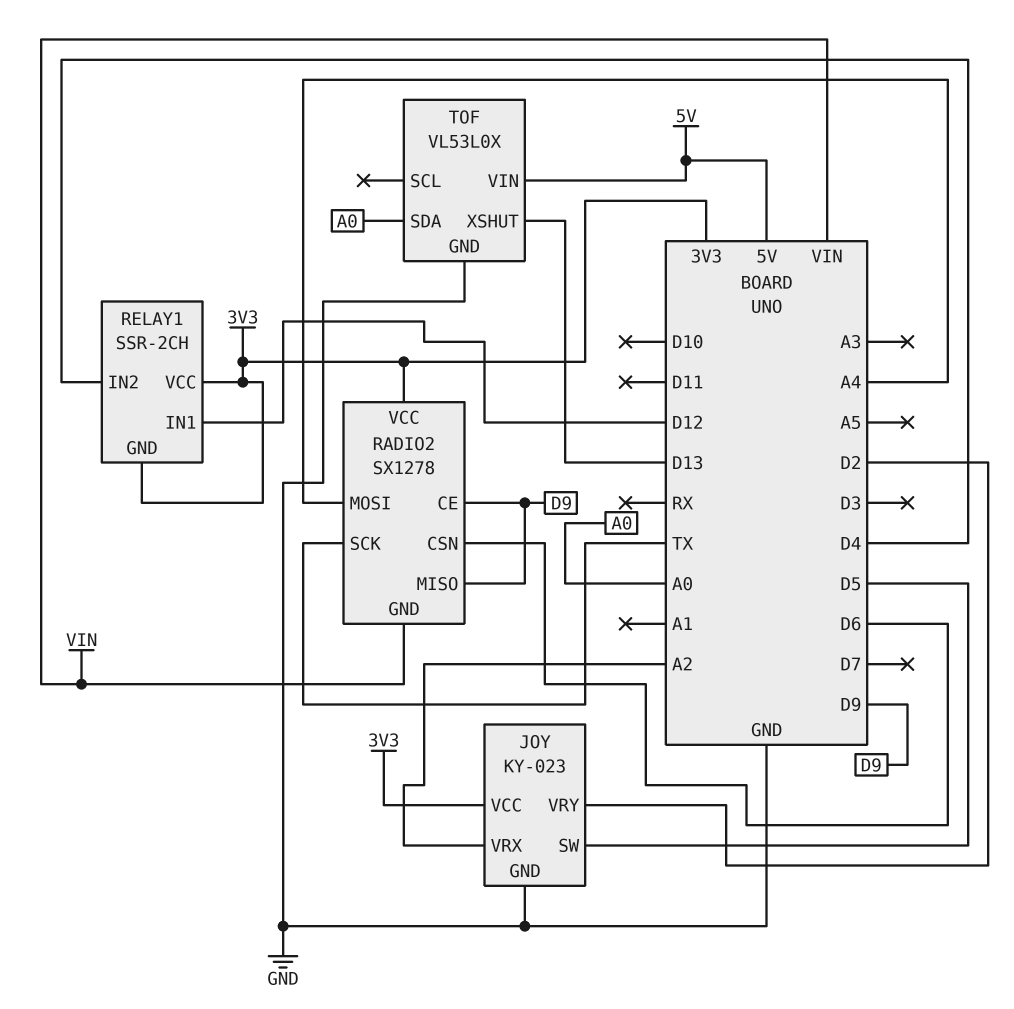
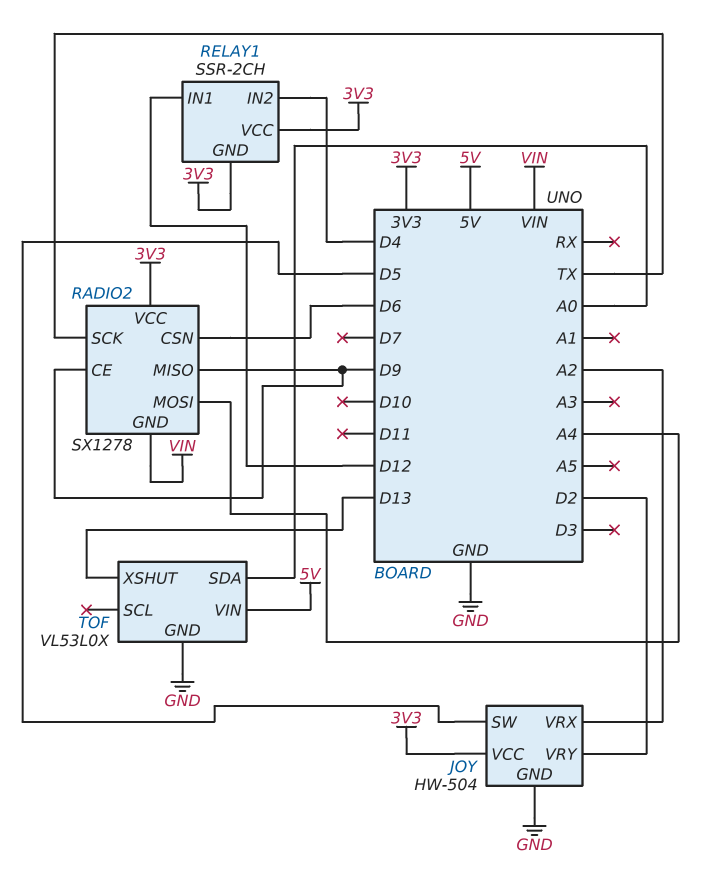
JOY: KY-023 -> HW-504

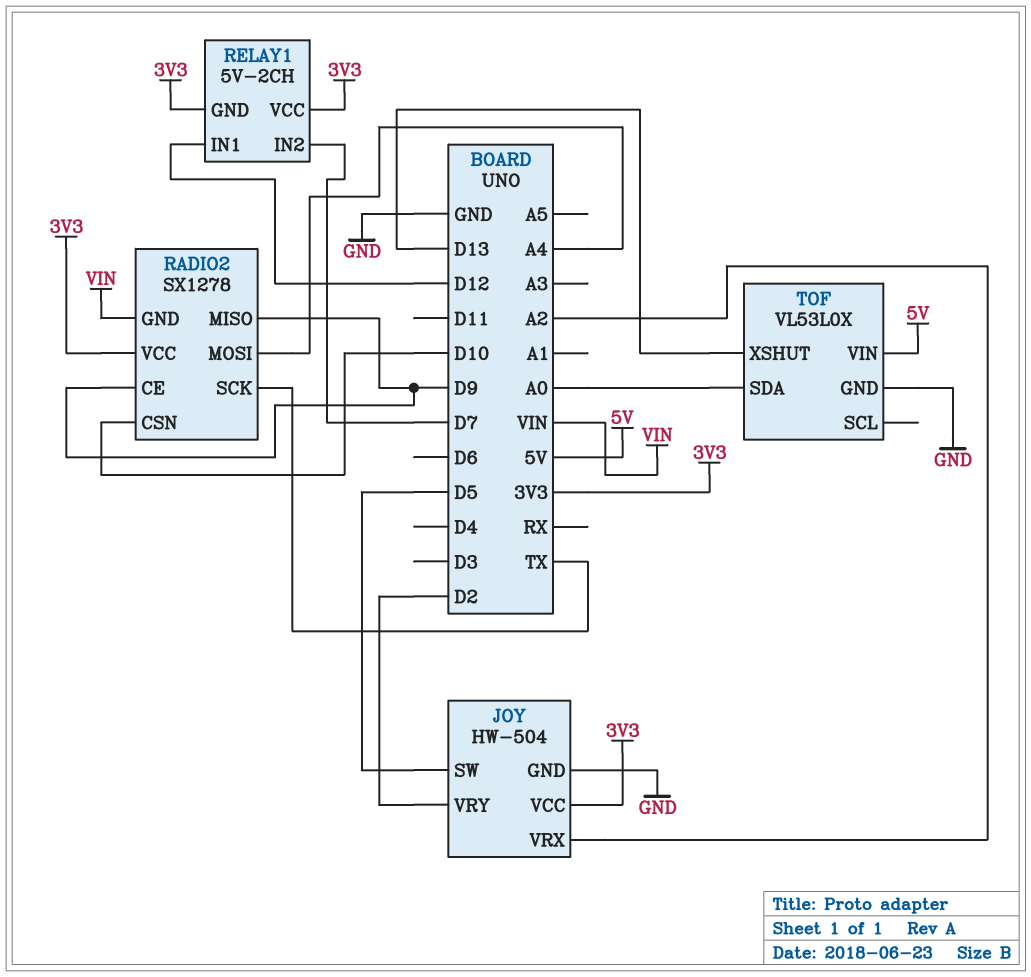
RADIO2 pin CSN: D6 -> D10
RELAY1: SSR-2CH -> 5V-2CH
RELAY1 pin IN2: D4 -> D7

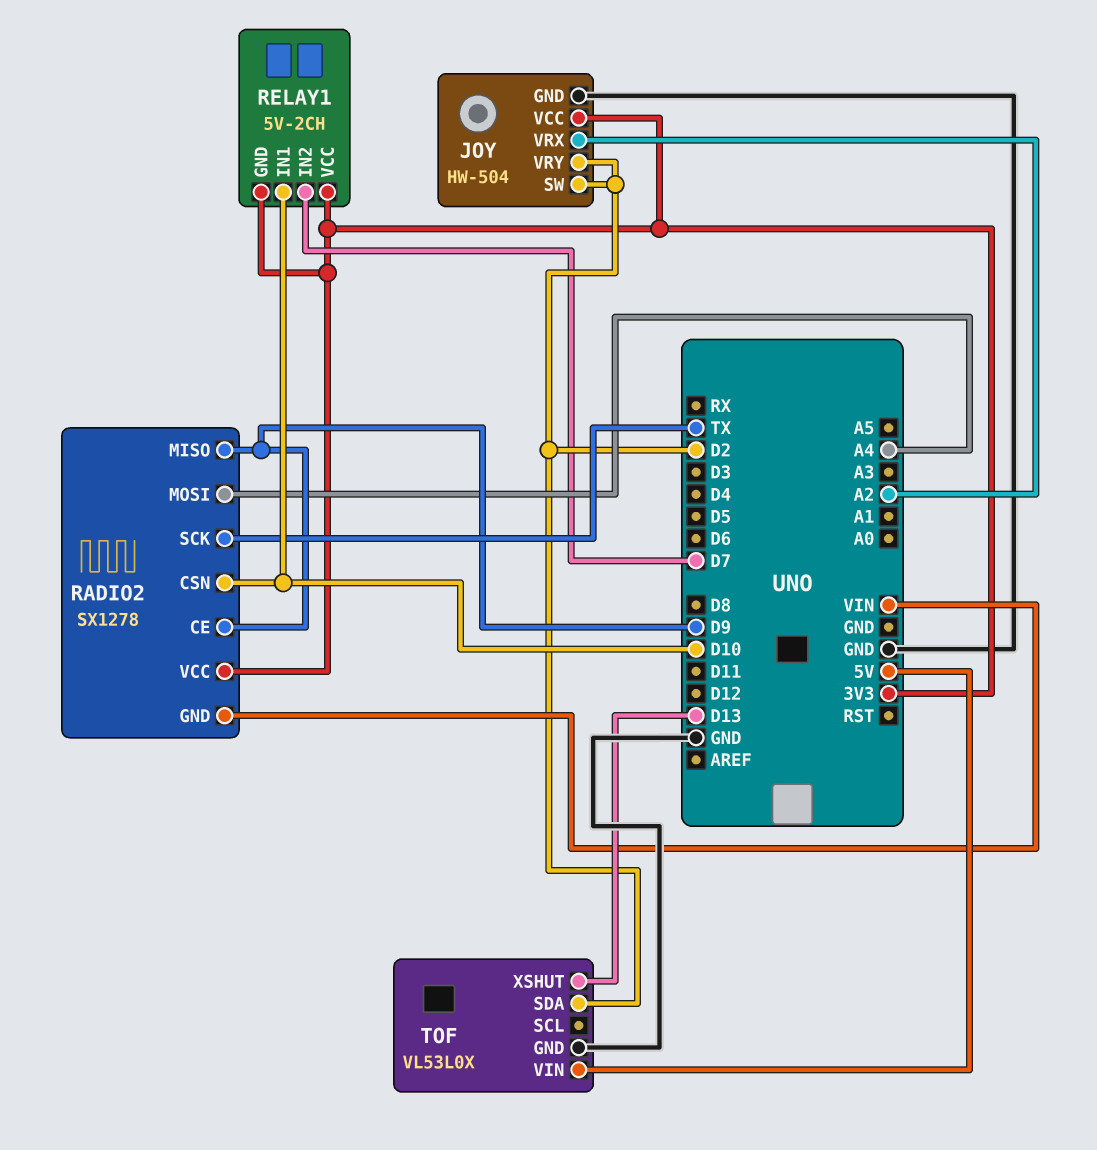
JOY pin SW: D5 -> D2
RELAY1 pin IN1: D12 -> D10
TOF pin SDA: A0 -> D2

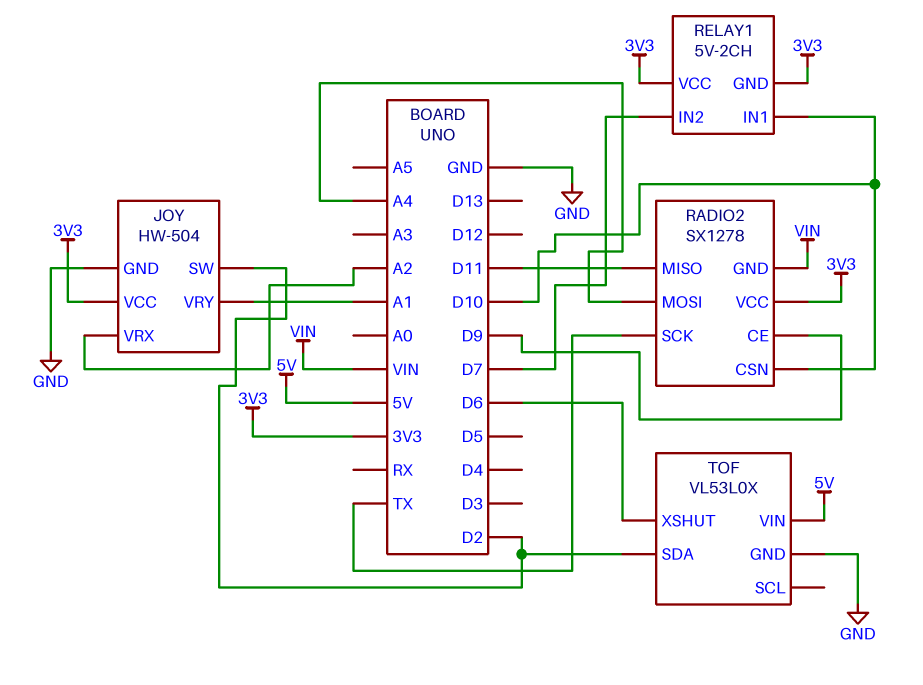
JOY pin VRY: D2 -> A1
RADIO2 pin MISO: D9 -> D11
TOF pin XSHUT: D13 -> D6

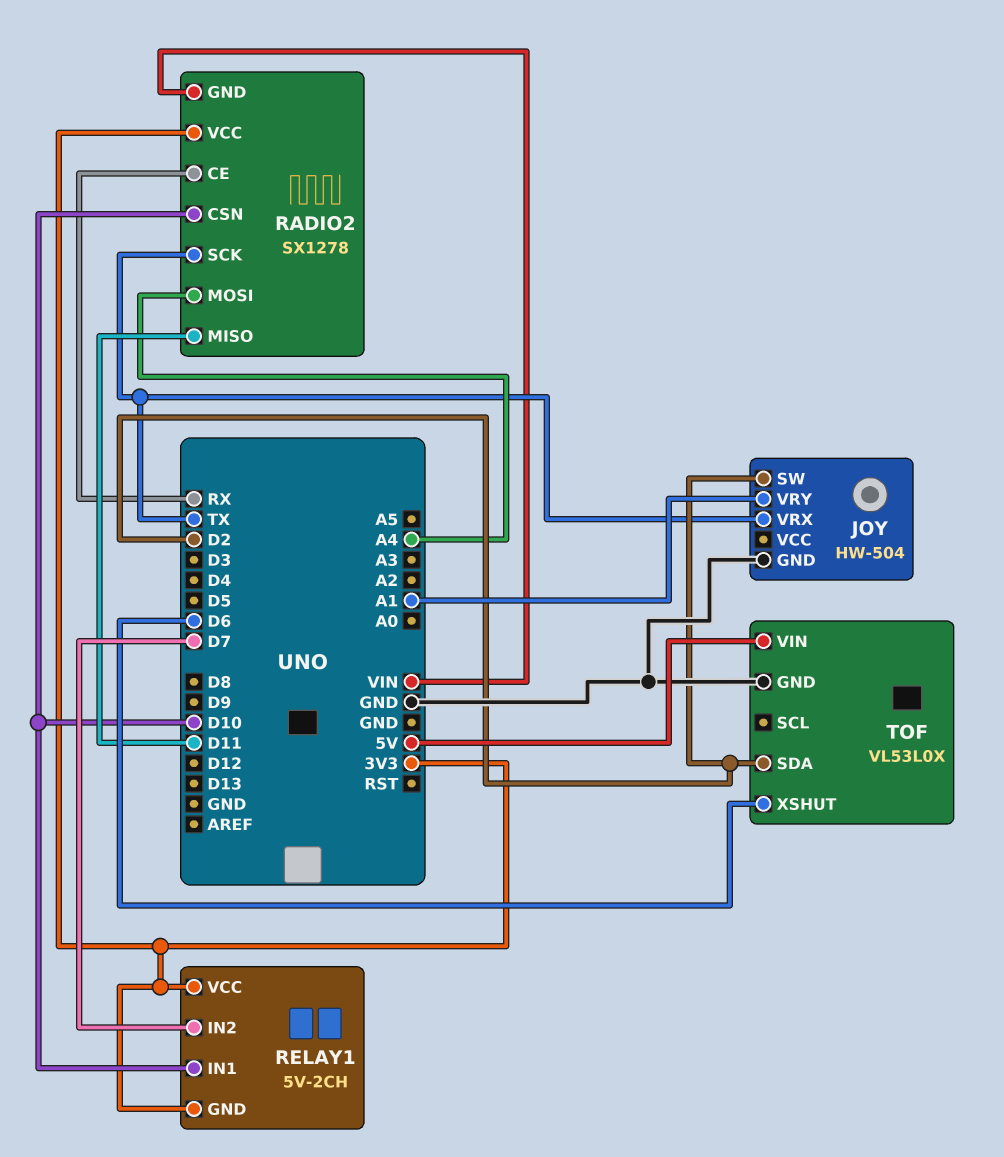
JOY pin VCC: 3V3 -> none
JOY pin VRX: A2 -> TX
RADIO2 pin CE: D9 -> RX

